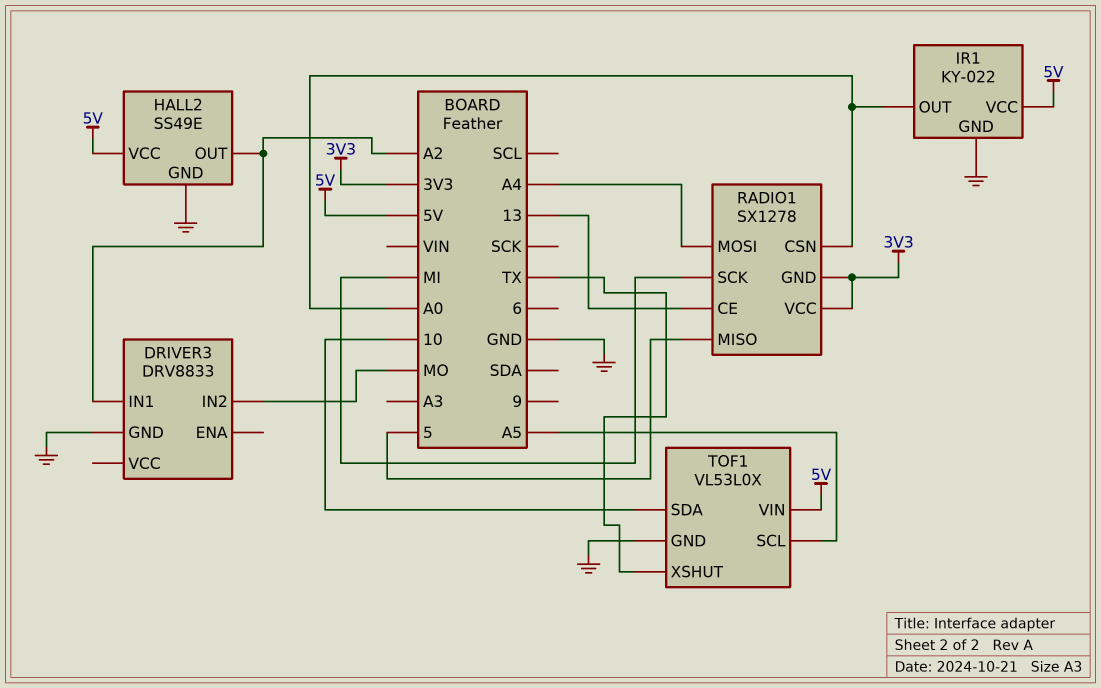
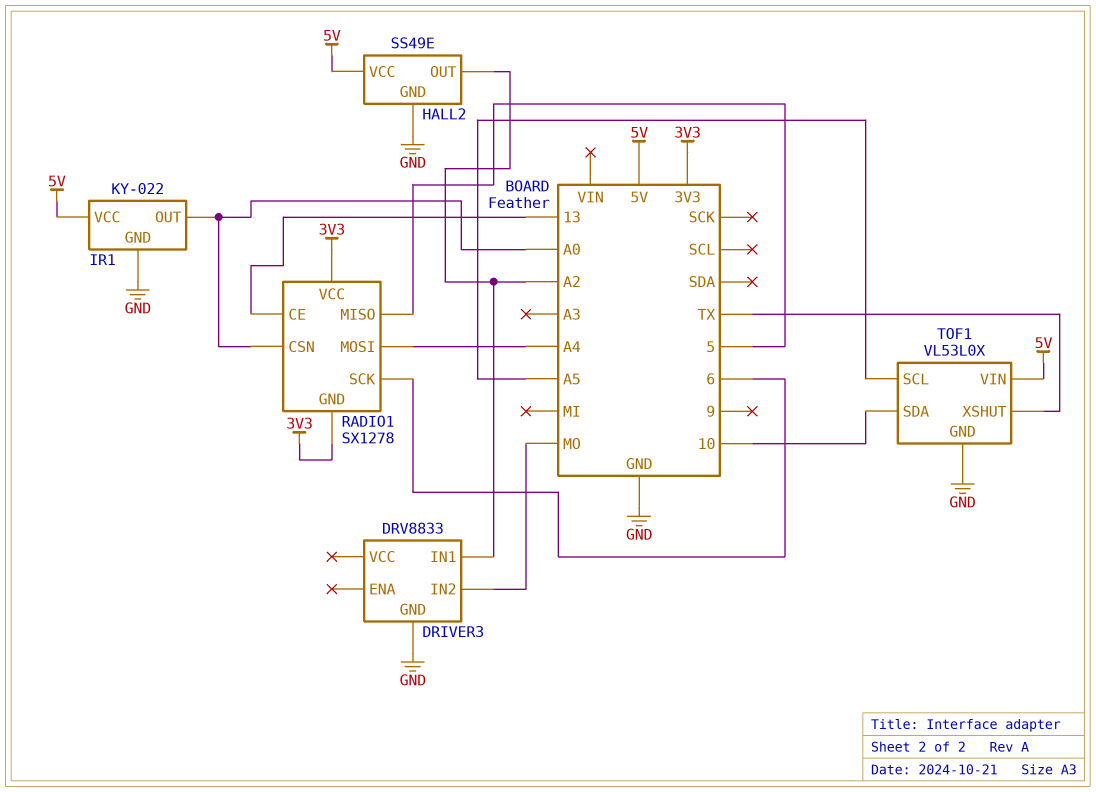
RADIO1 pin SCK: MI -> 6

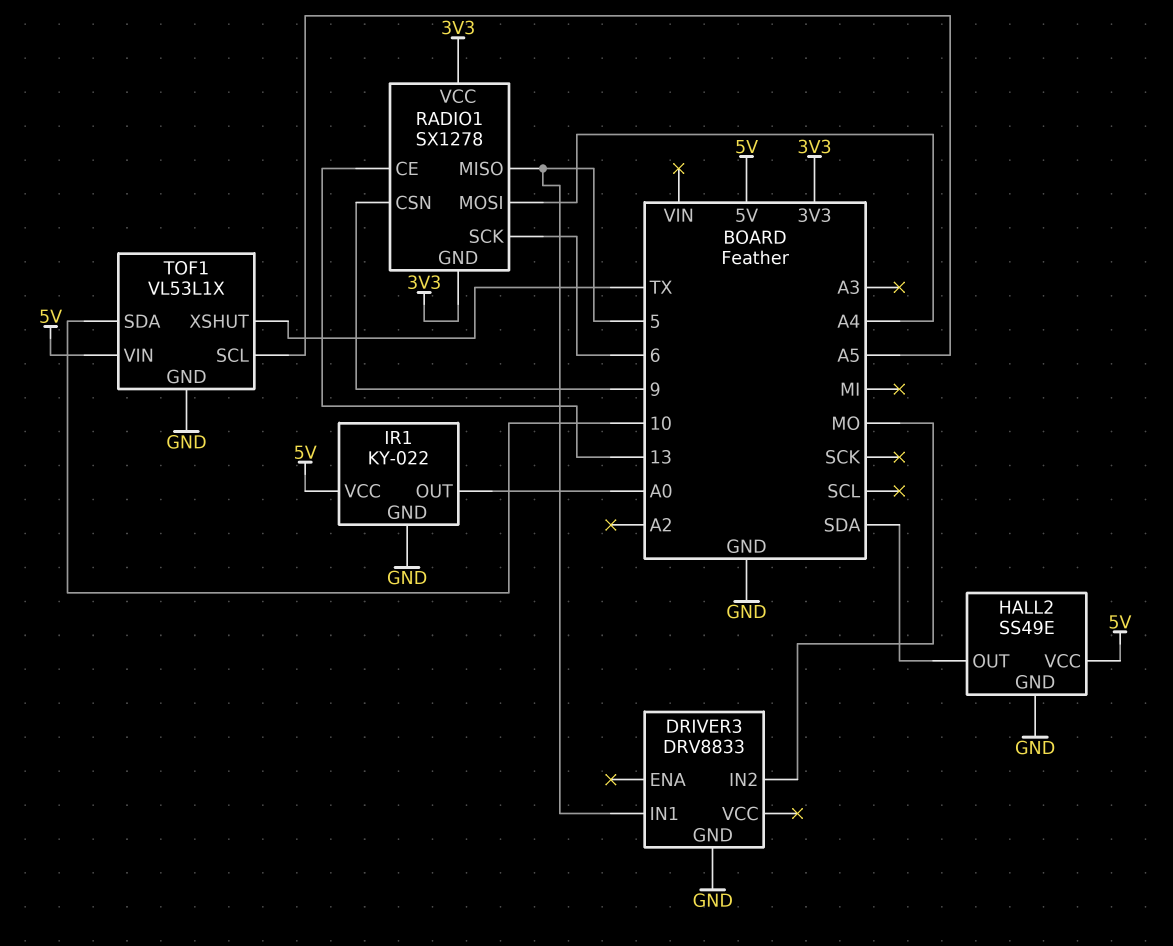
DRIVER3 pin IN1: A2 -> 5
HALL2 pin OUT: A2 -> SDA
RADIO1 pin CSN: A0 -> 9
TOF1: VL53L0X -> VL53L1X

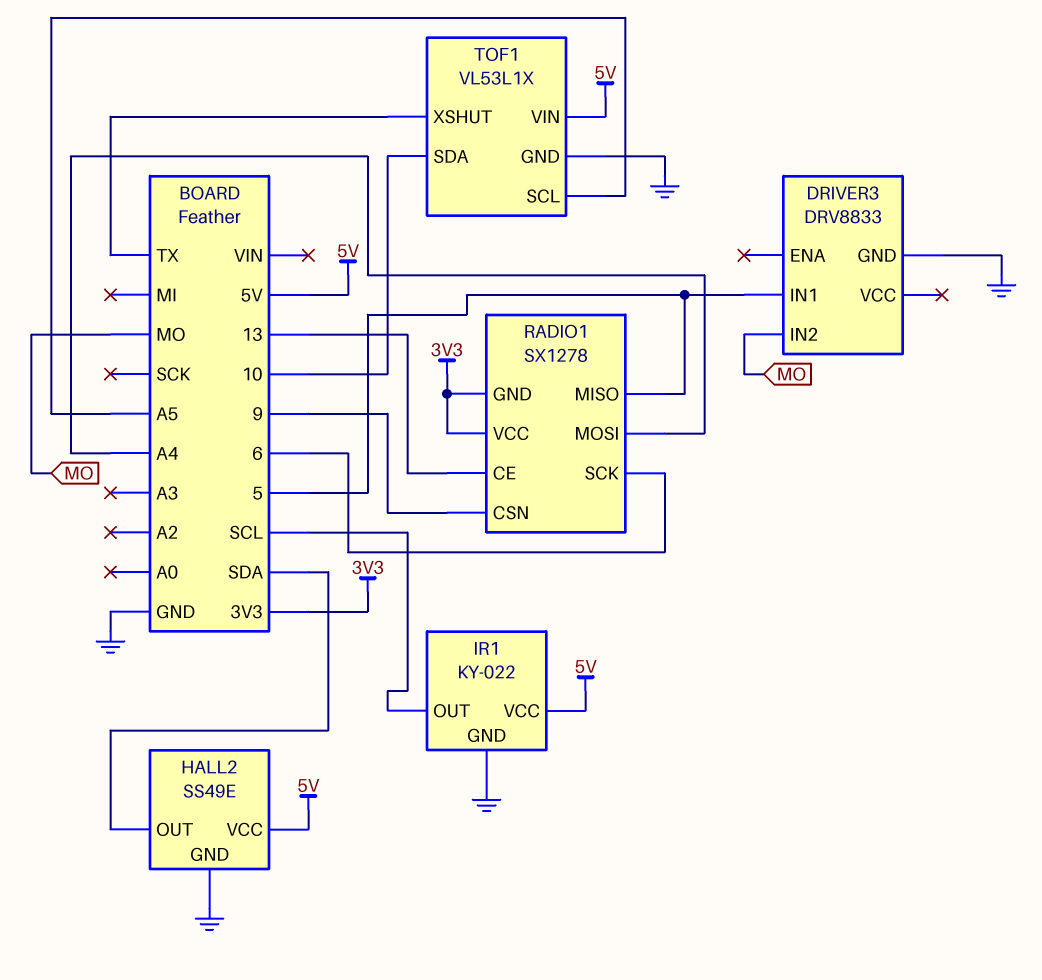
IR1 pin OUT: A0 -> SCL

